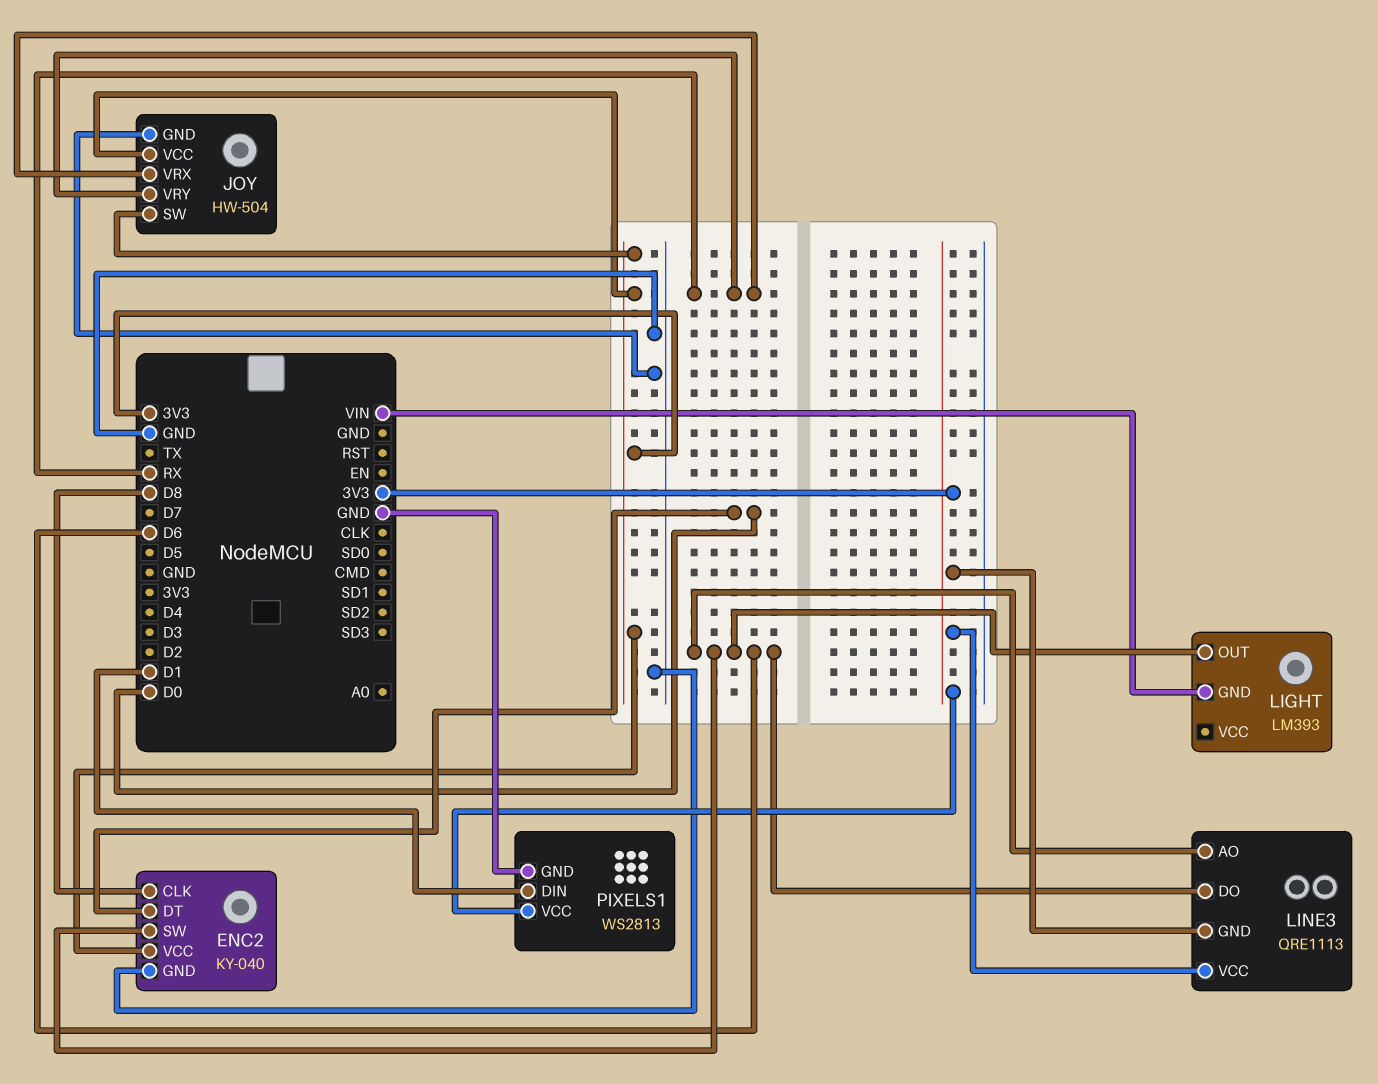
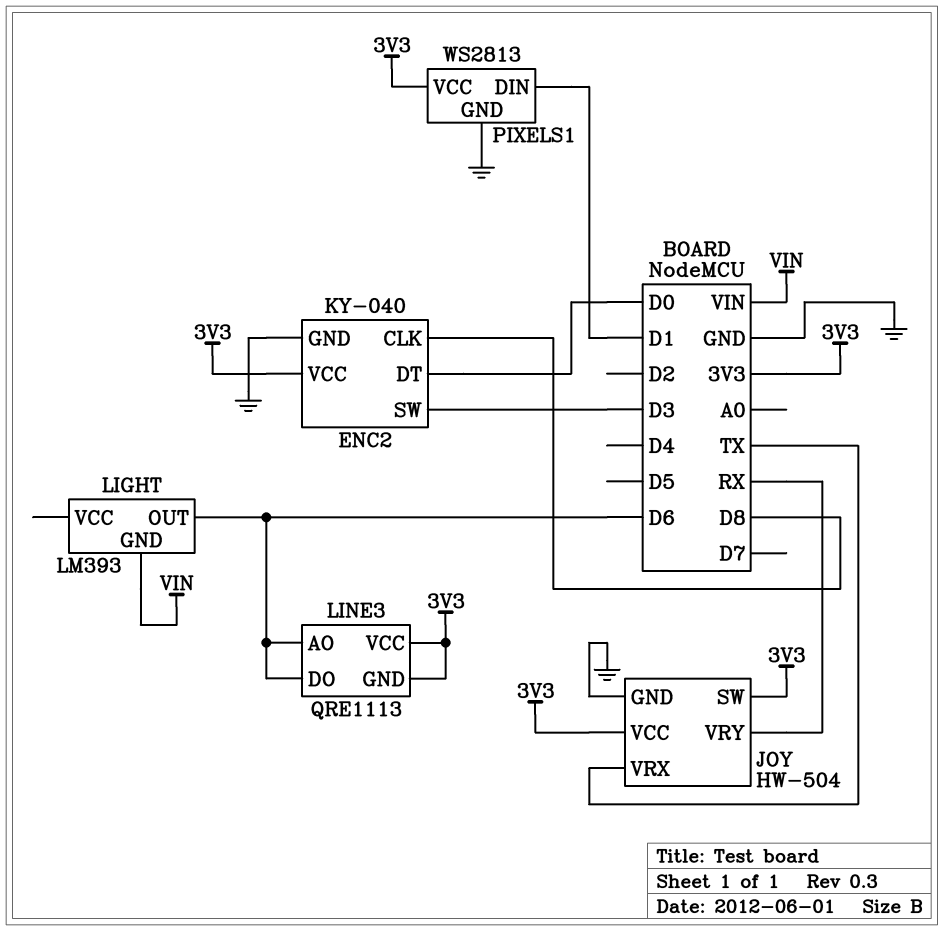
ENC2 pin SW: D6 -> D3
JOY pin VRX: RX -> TX

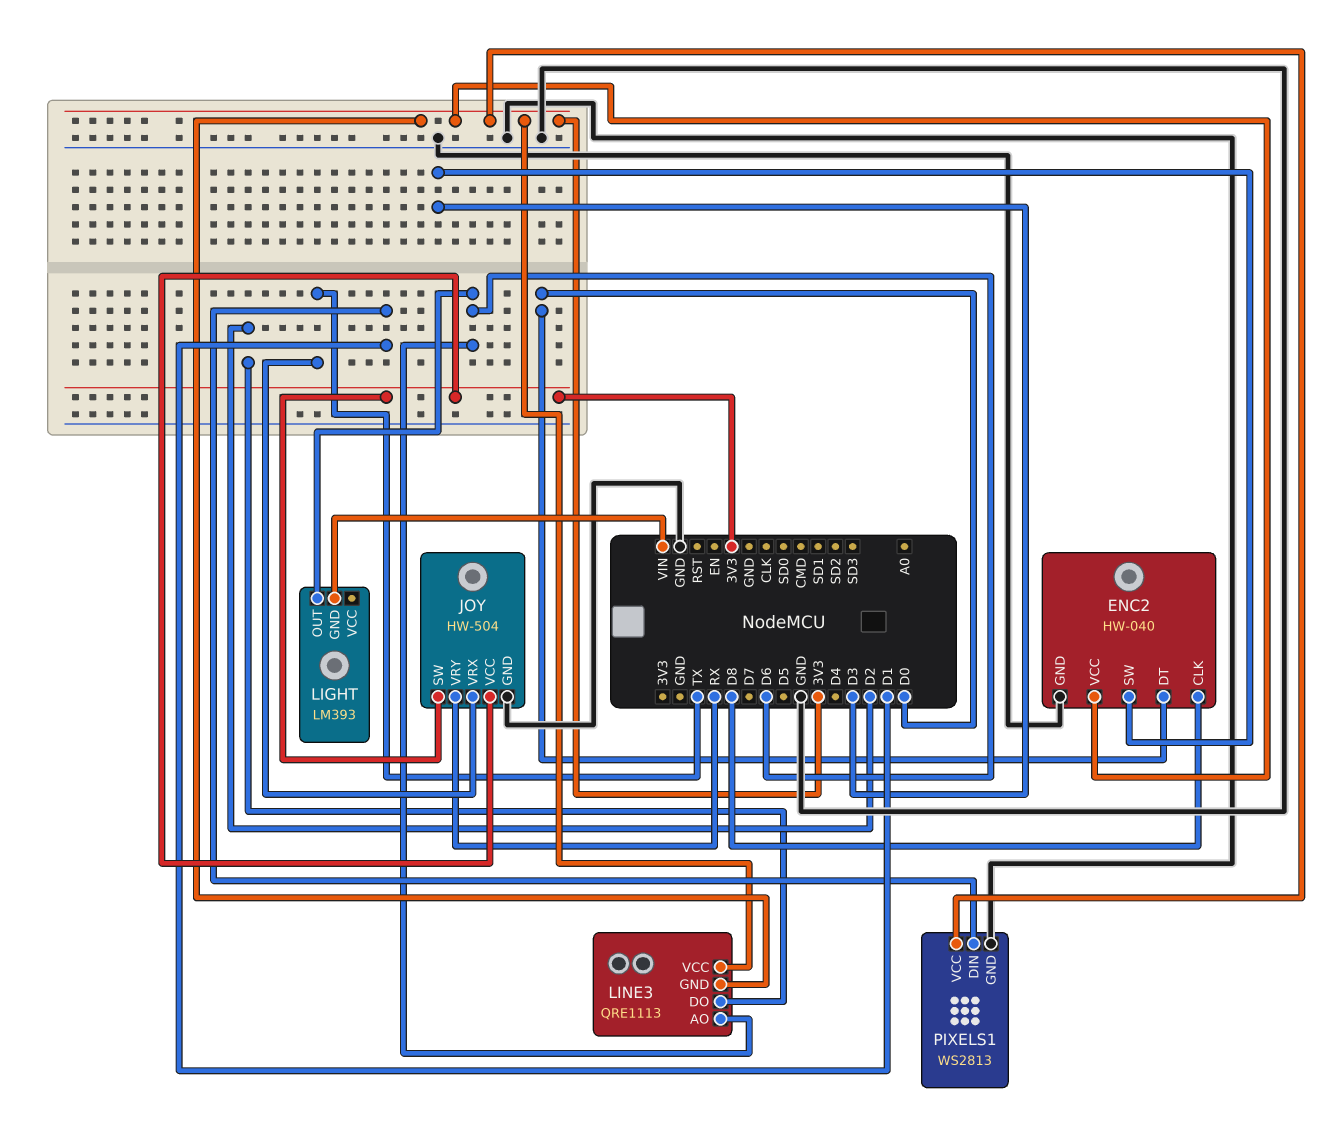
ENC2: KY-040 -> HW-040
LINE3 pin DO: D6 -> D2

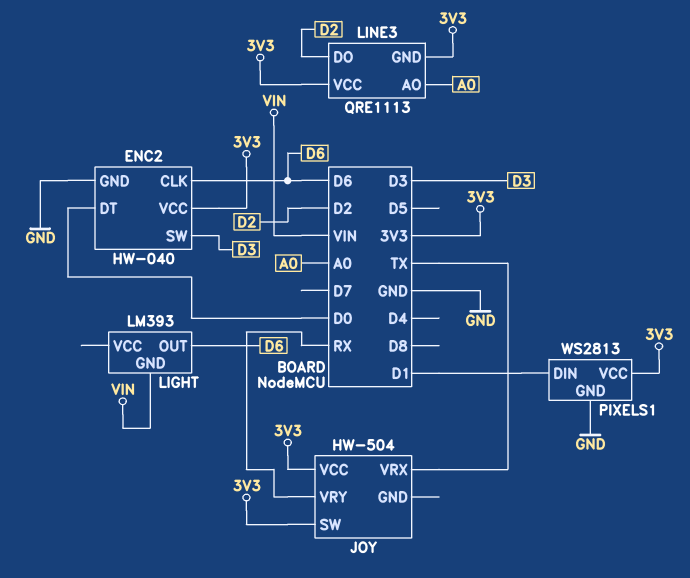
ENC2 pin CLK: D8 -> D6
JOY pin GND: GND -> none
LINE3 pin AO: D6 -> A0

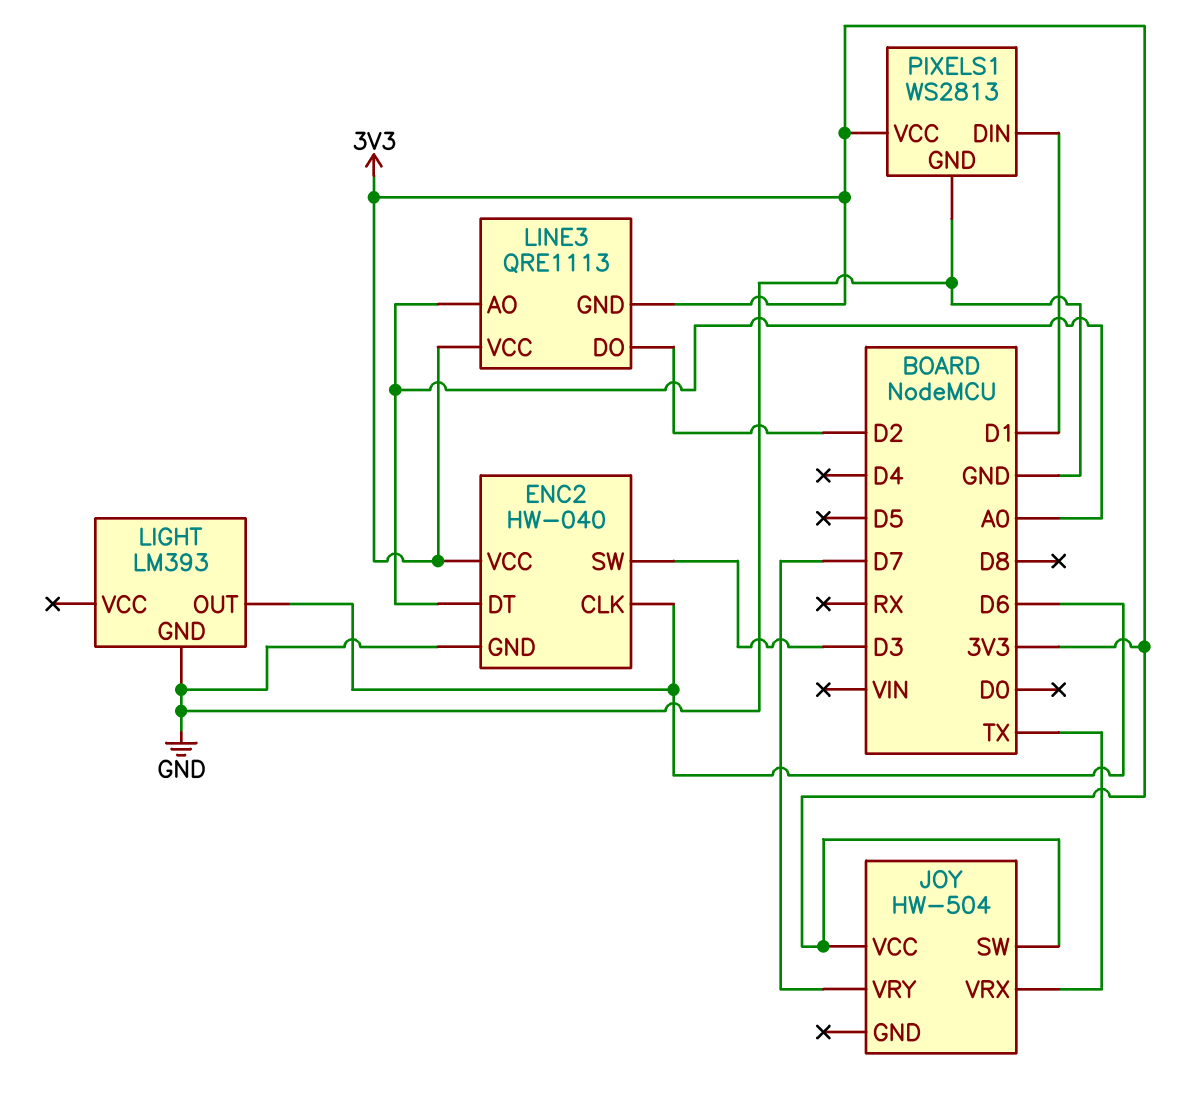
ENC2 pin DT: D0 -> A0
JOY pin VRY: RX -> D7
LIGHT pin GND: VIN -> GND

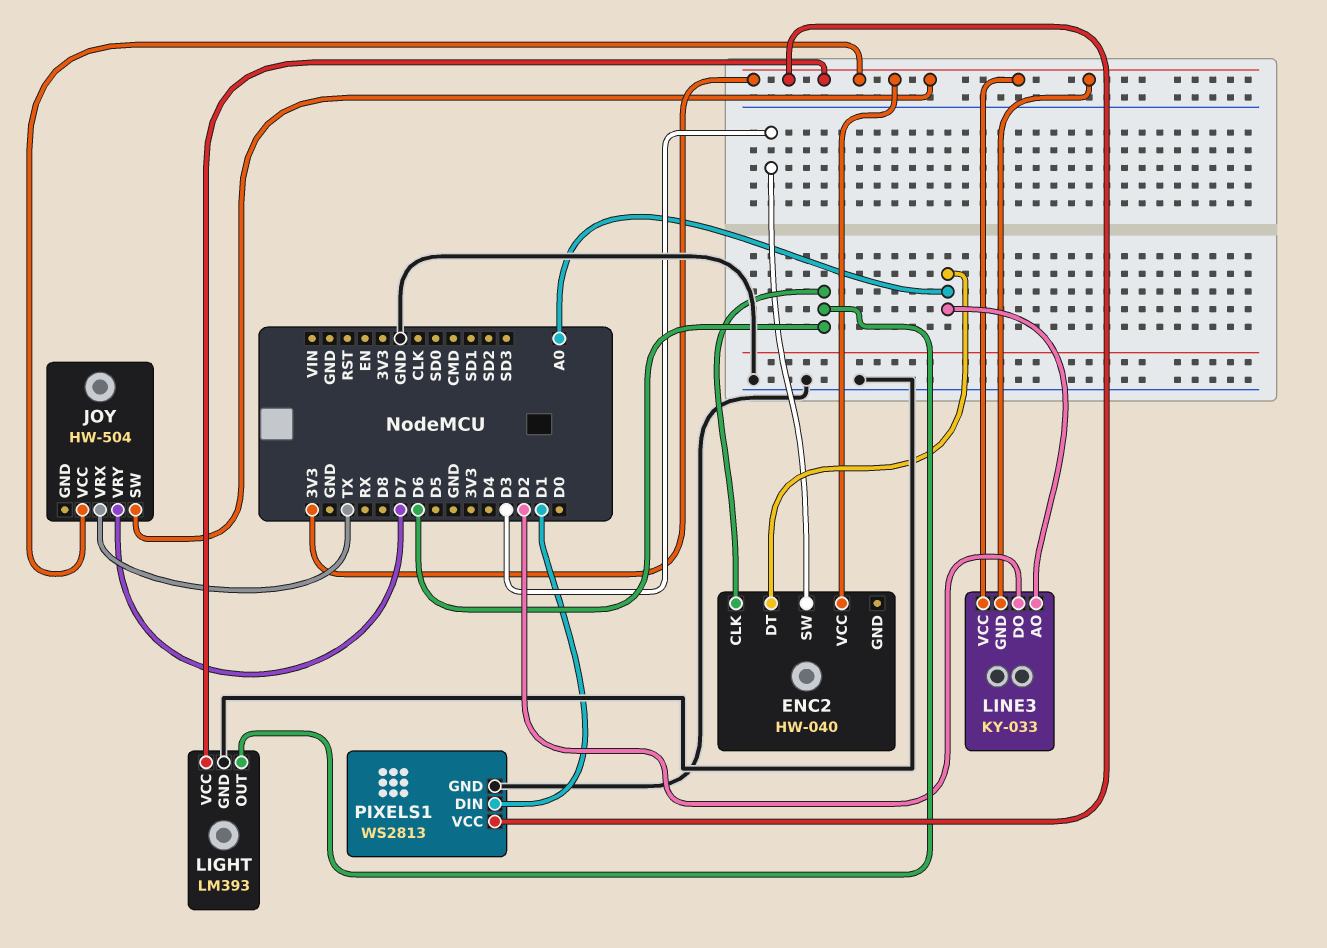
ENC2 pin GND: GND -> none
LIGHT pin VCC: none -> 3V3
LINE3: QRE1113 -> KY-033

